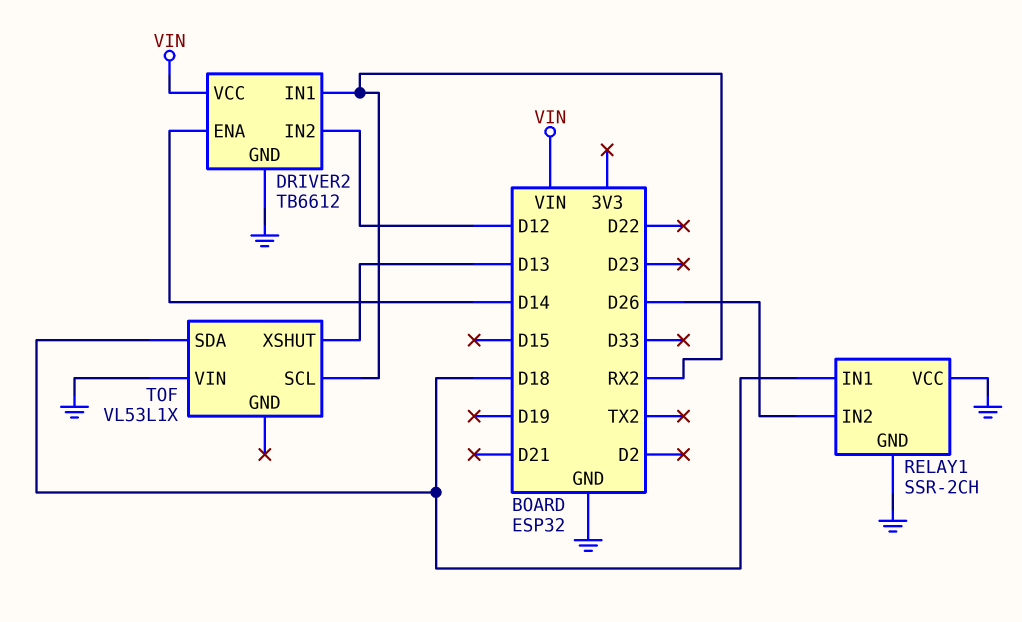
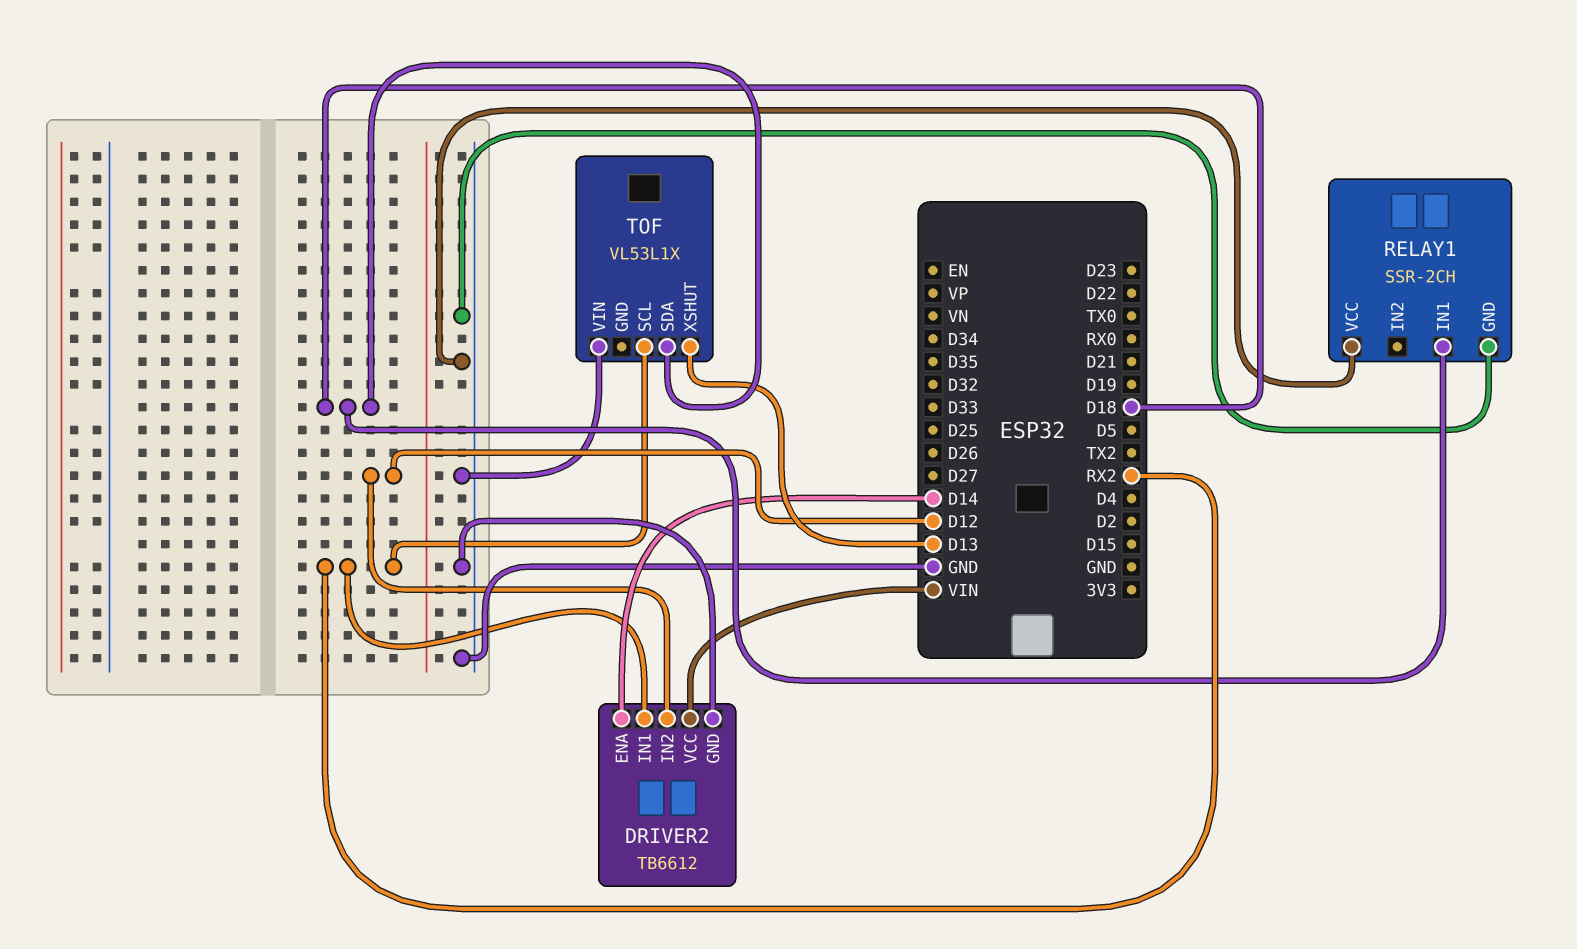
RELAY1 pin IN2: D26 -> none

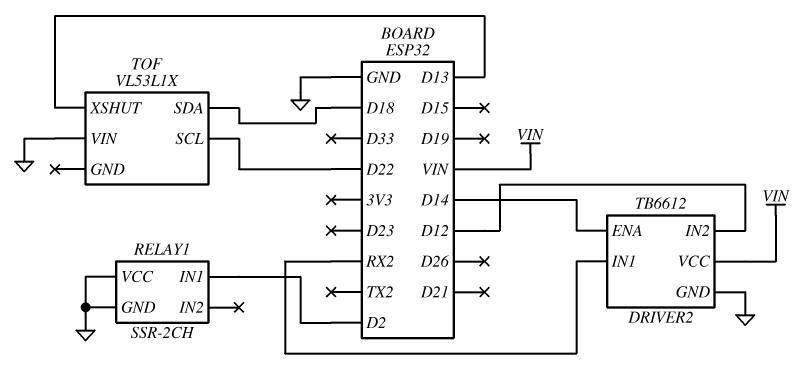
RELAY1 pin IN1: D18 -> D2
TOF pin SCL: RX2 -> D22

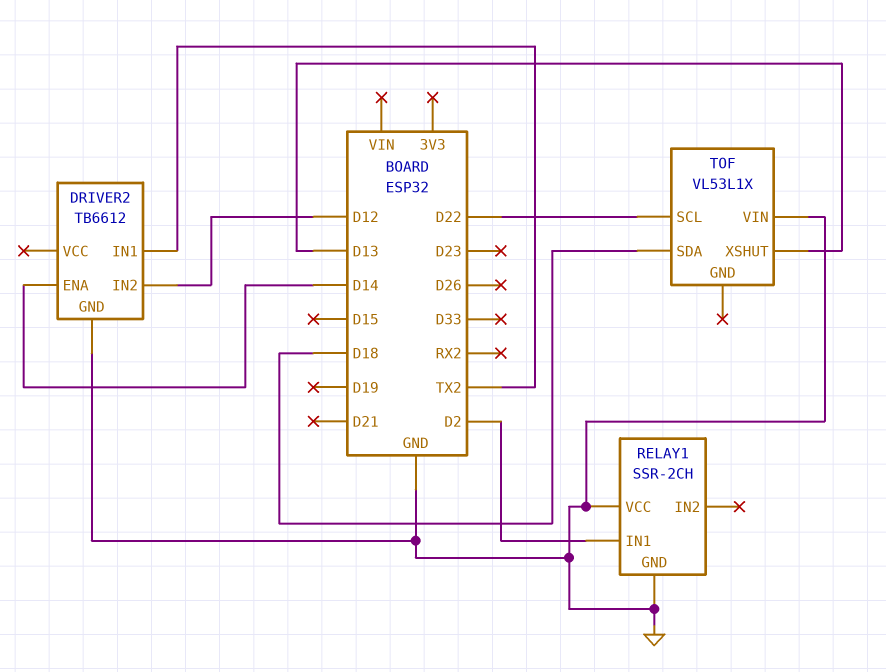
DRIVER2 pin IN1: RX2 -> TX2
DRIVER2 pin VCC: VIN -> none

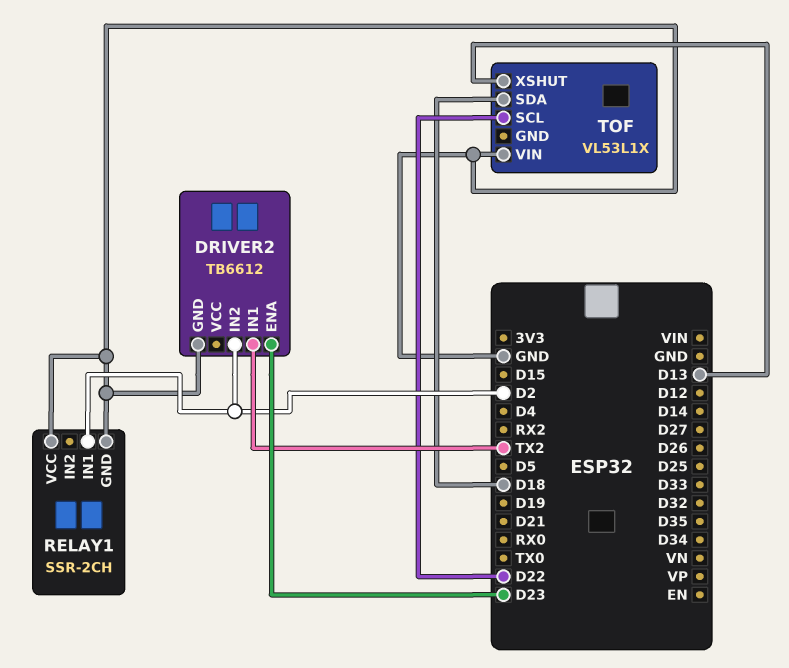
DRIVER2 pin ENA: D14 -> D23
DRIVER2 pin IN2: D12 -> D2

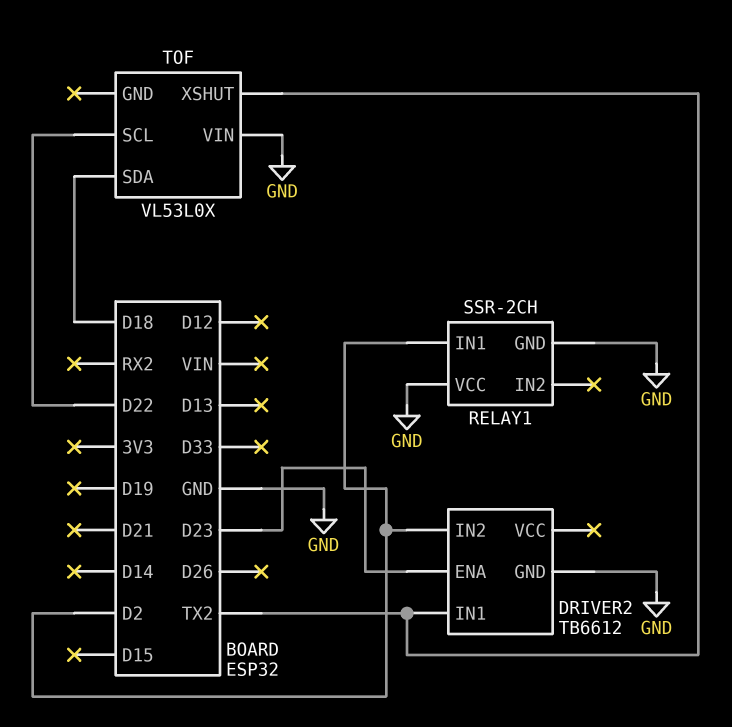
TOF: VL53L1X -> VL53L0X
TOF pin XSHUT: D13 -> TX2

